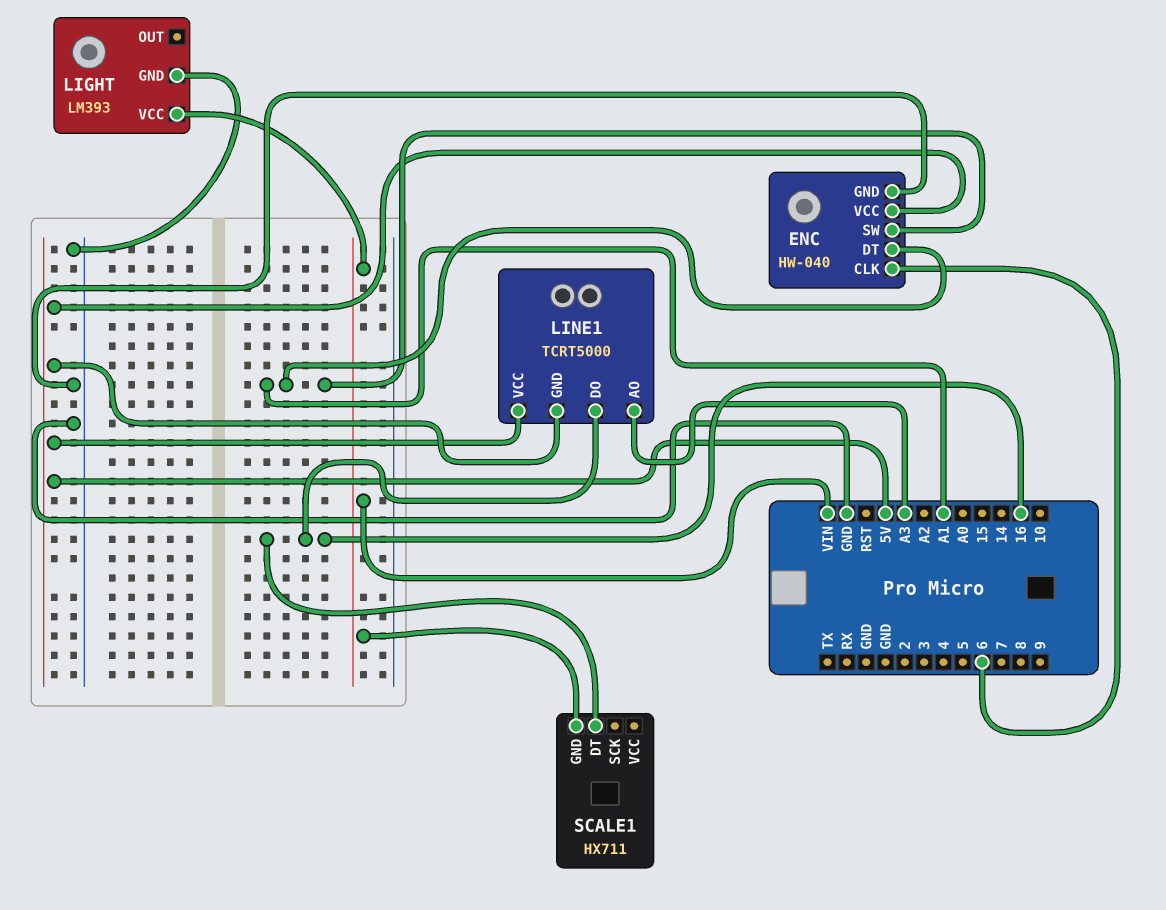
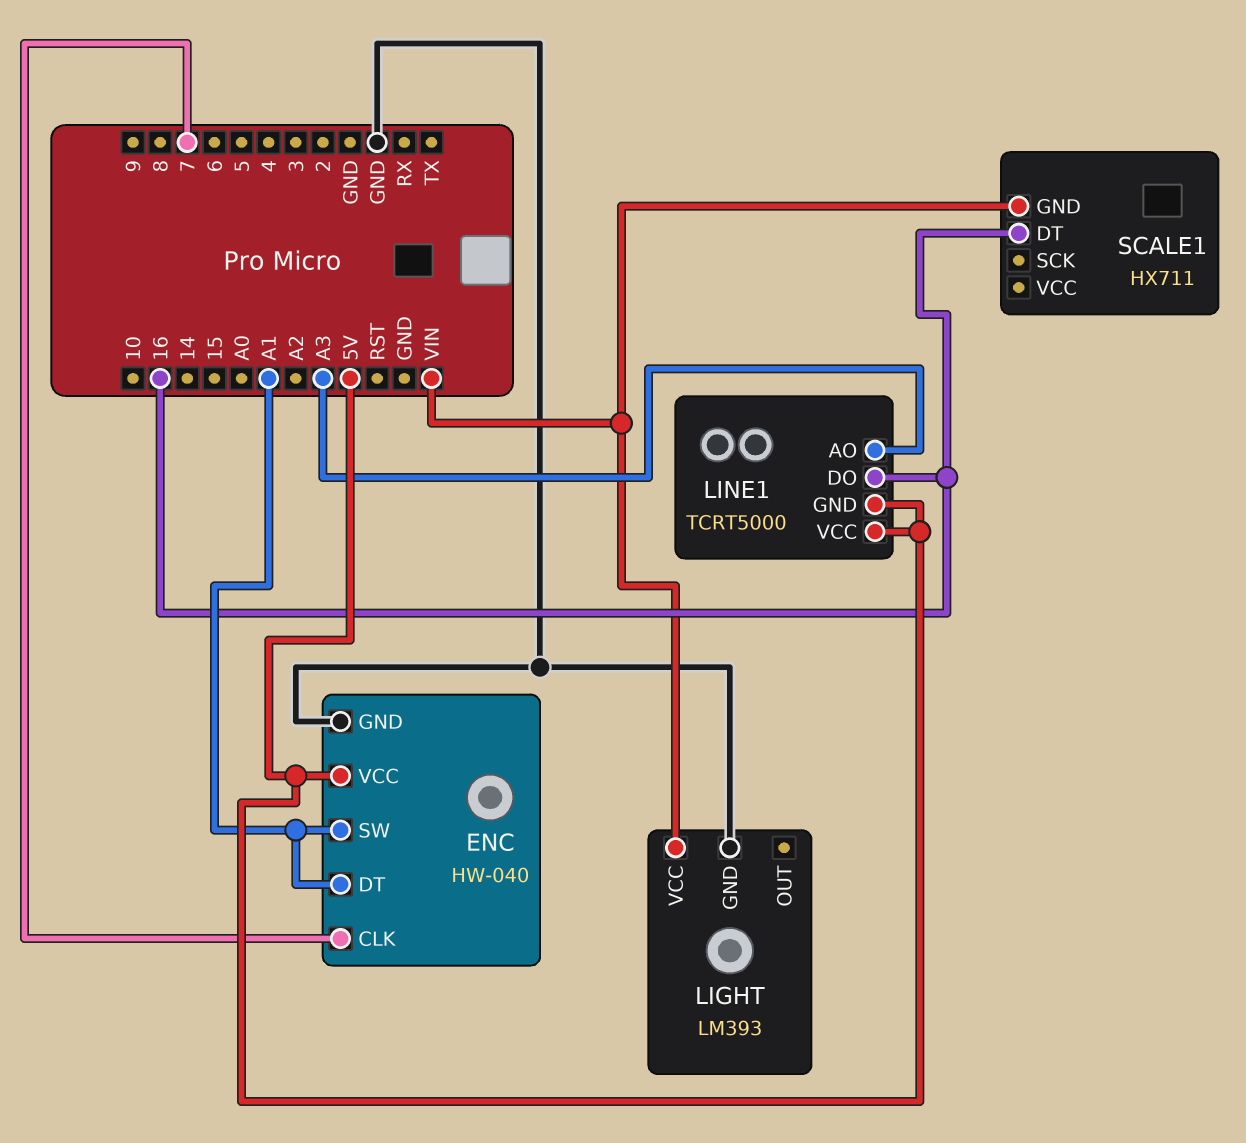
ENC pin CLK: 6 -> 7

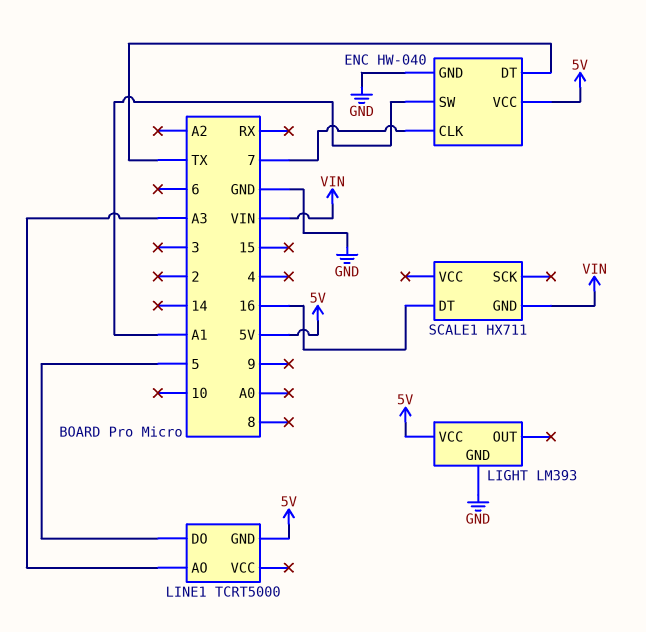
ENC pin DT: A1 -> TX
LIGHT pin VCC: VIN -> 5V
LINE1 pin DO: 16 -> 5
LINE1 pin VCC: 5V -> none

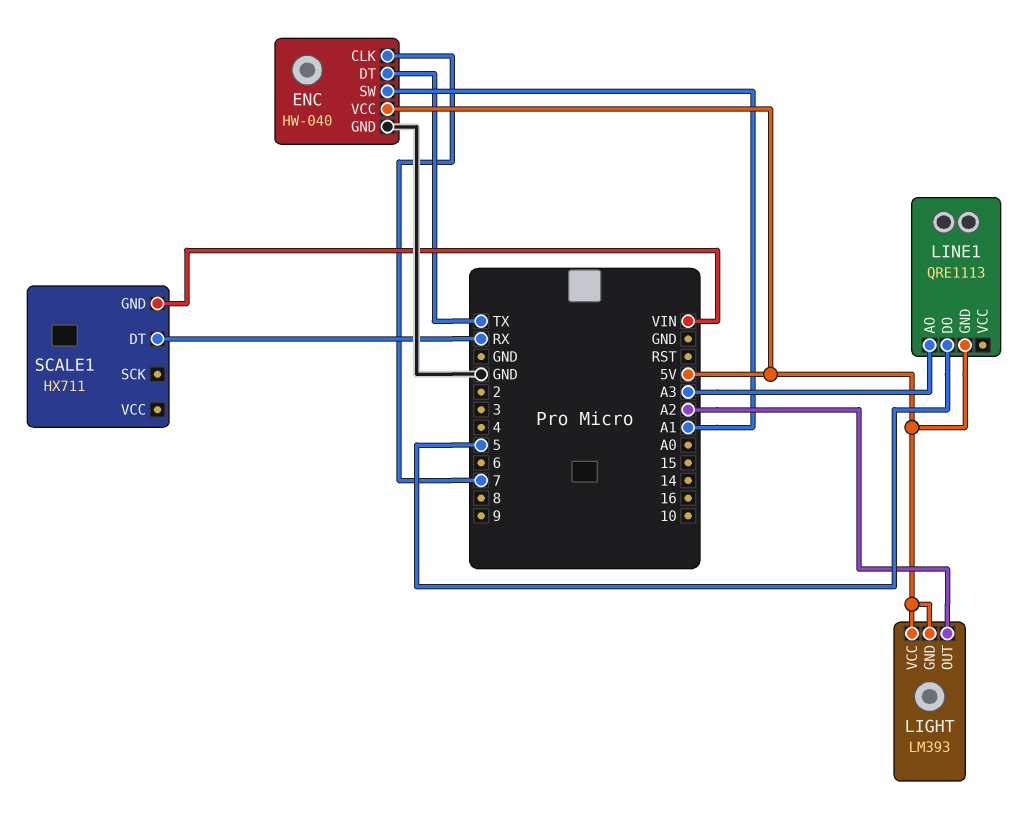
LIGHT pin GND: GND -> 5V
LIGHT pin OUT: none -> A2
LINE1: TCRT5000 -> QRE1113
SCALE1 pin DT: 16 -> RX

